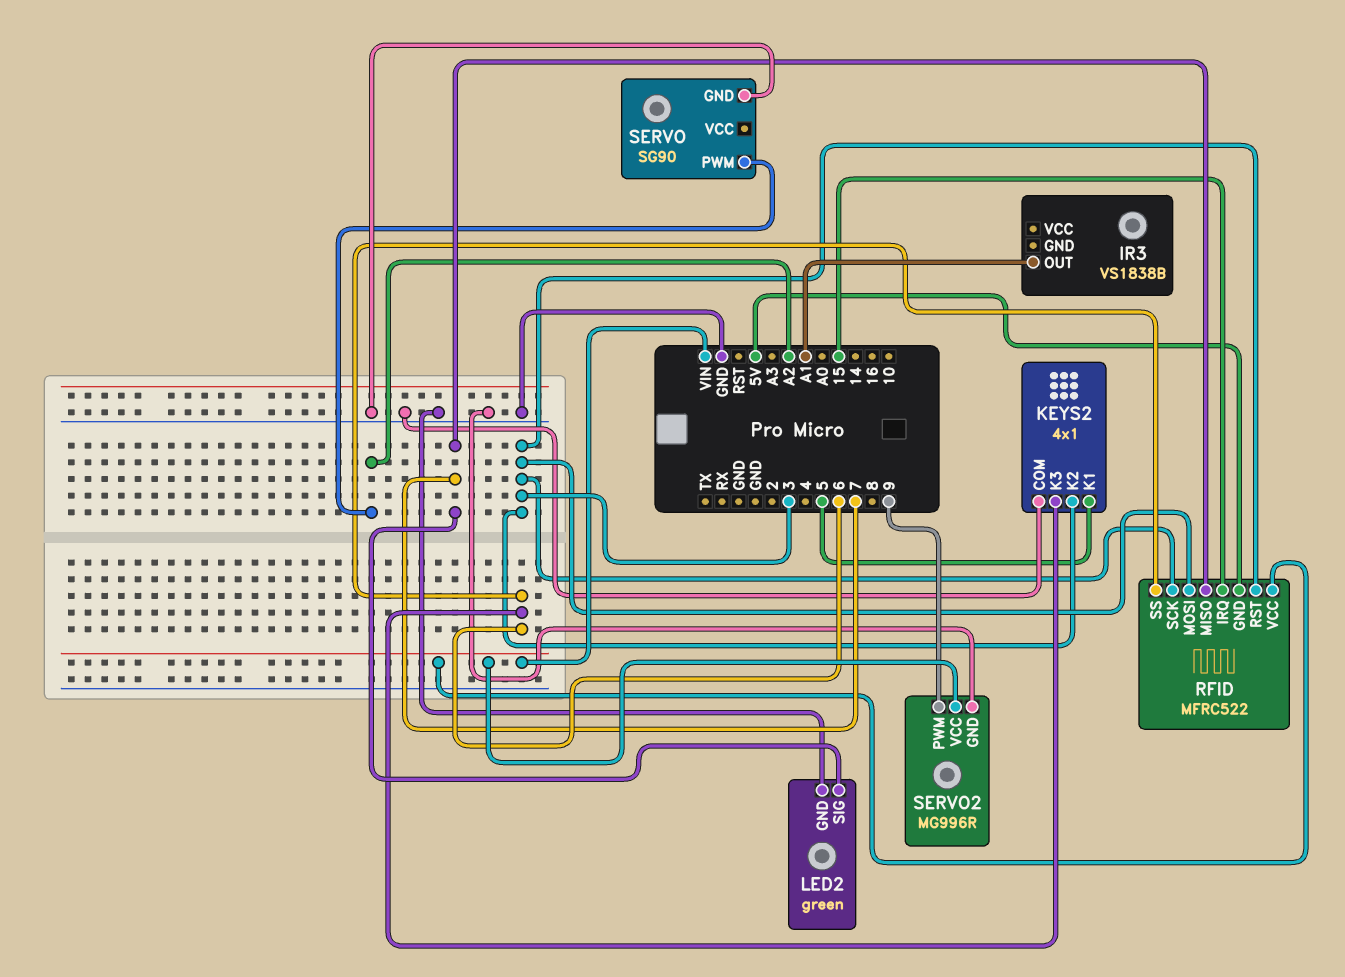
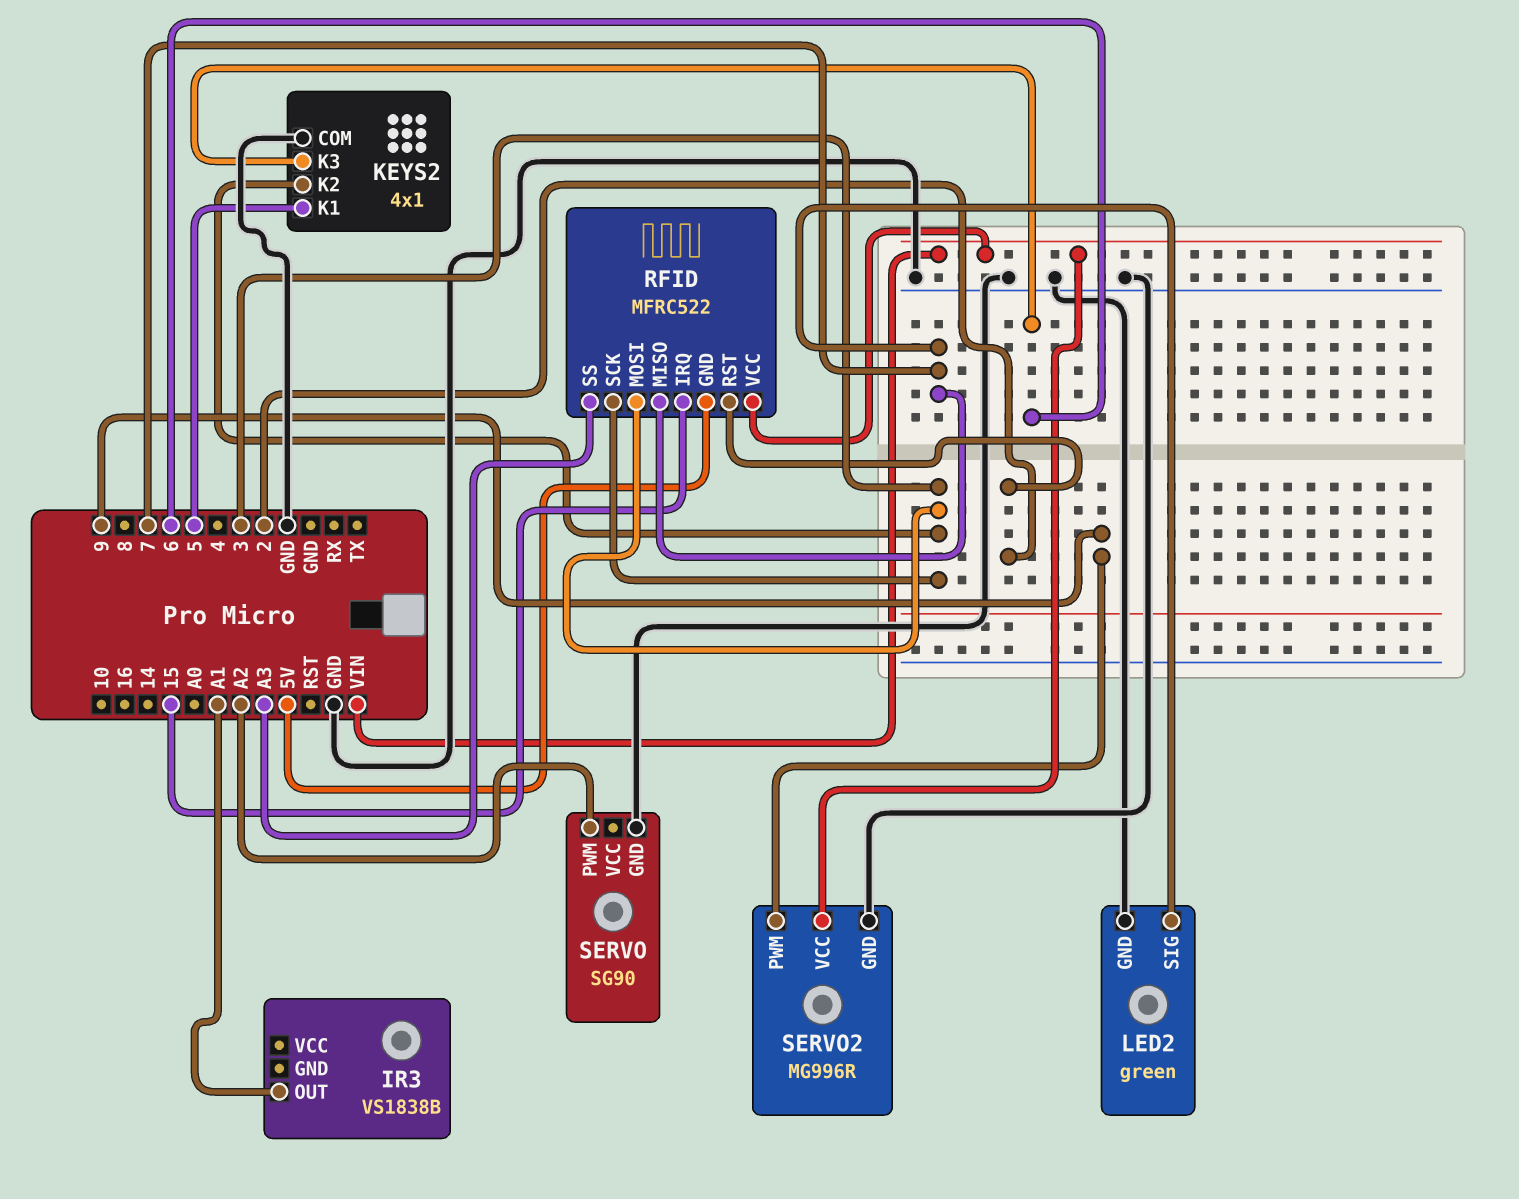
RFID pin RST: 3 -> 2
RFID pin SS: 6 -> A3

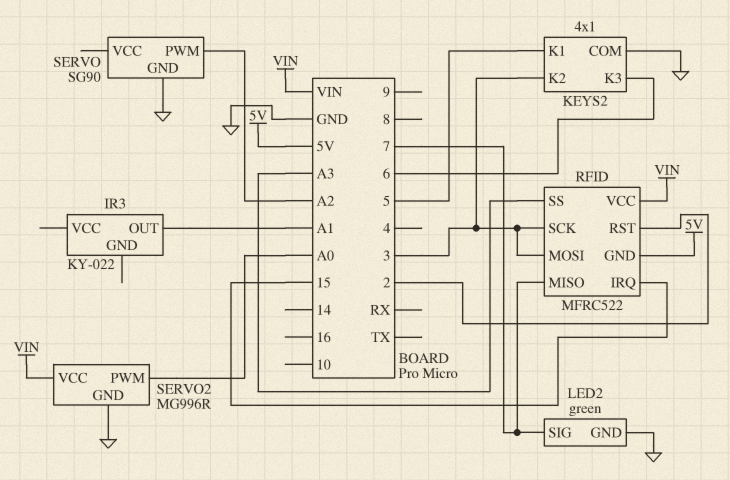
IR3: VS1838B -> KY-022
SERVO2 pin PWM: 9 -> A0

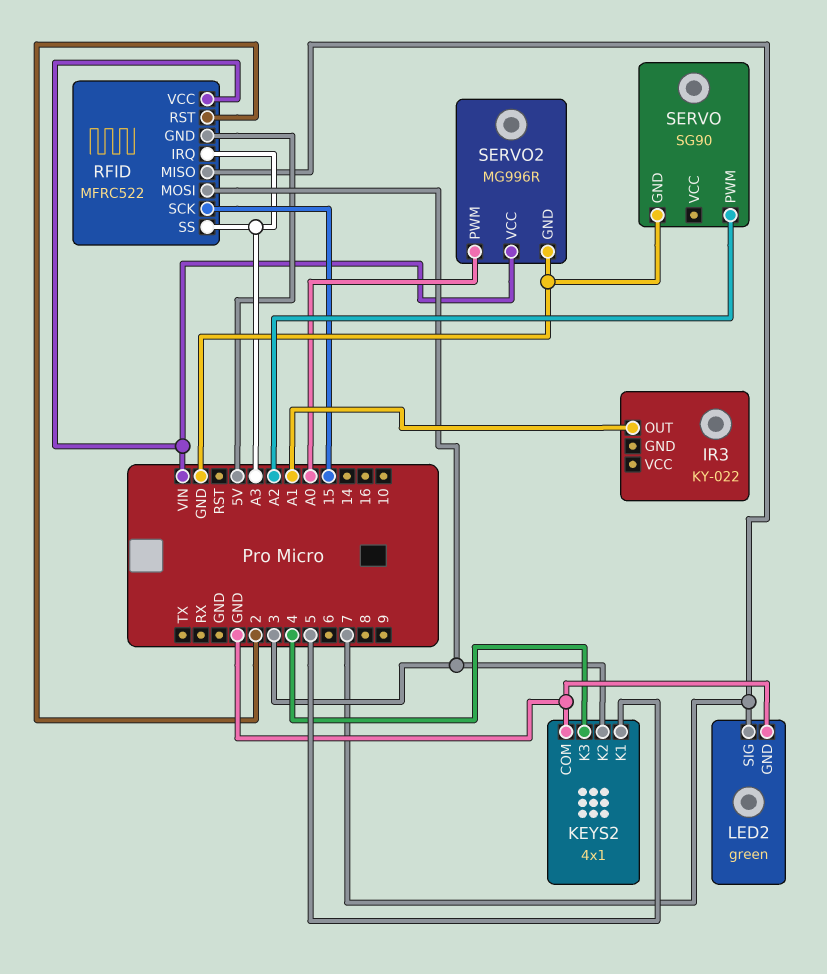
KEYS2 pin K3: 6 -> 4
RFID pin IRQ: 15 -> A3
RFID pin SCK: 3 -> 15

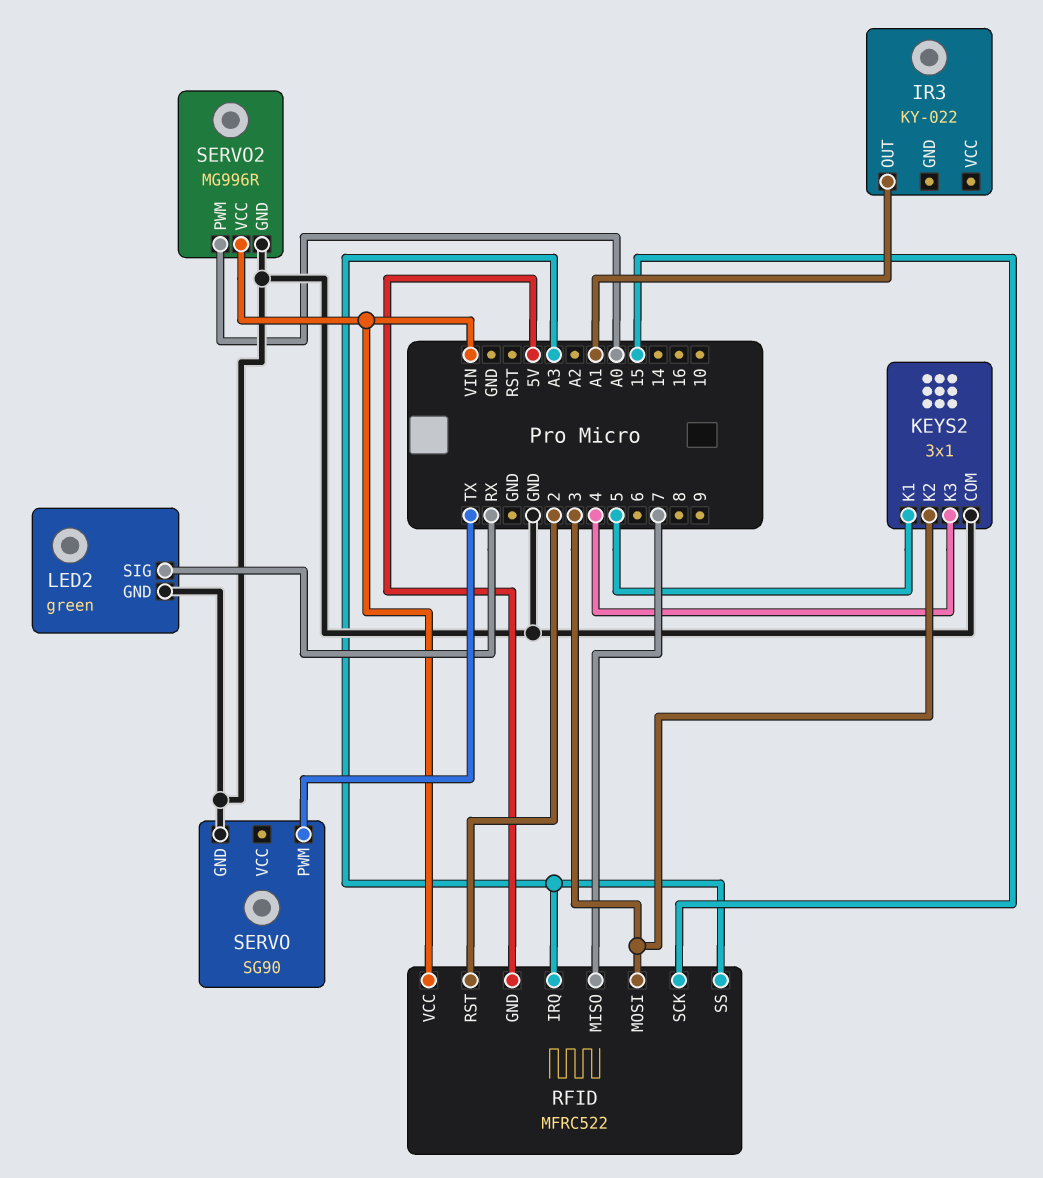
KEYS2: 4x1 -> 3x1
LED2 pin SIG: 7 -> RX
SERVO pin PWM: A2 -> TX

